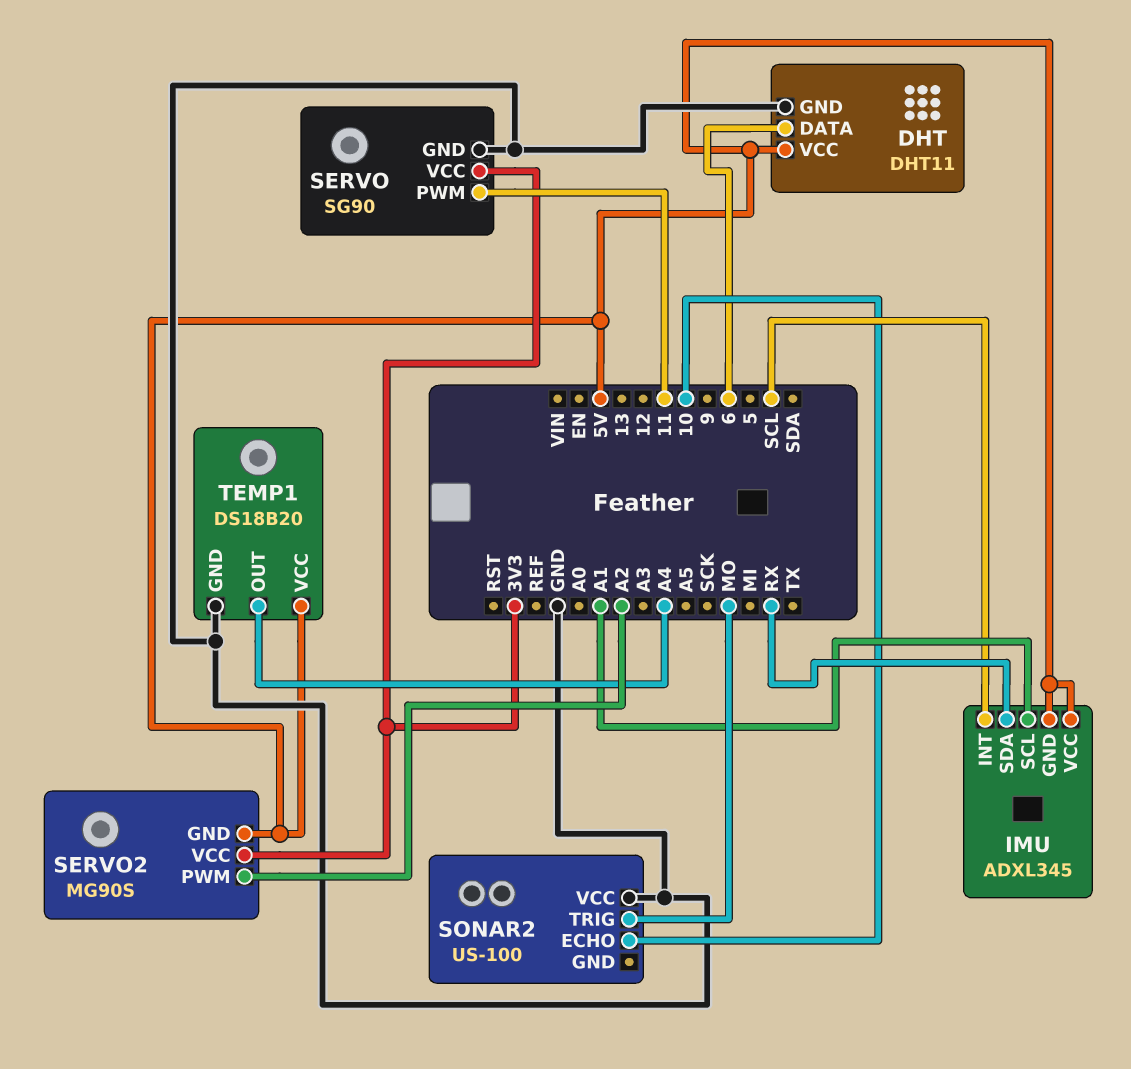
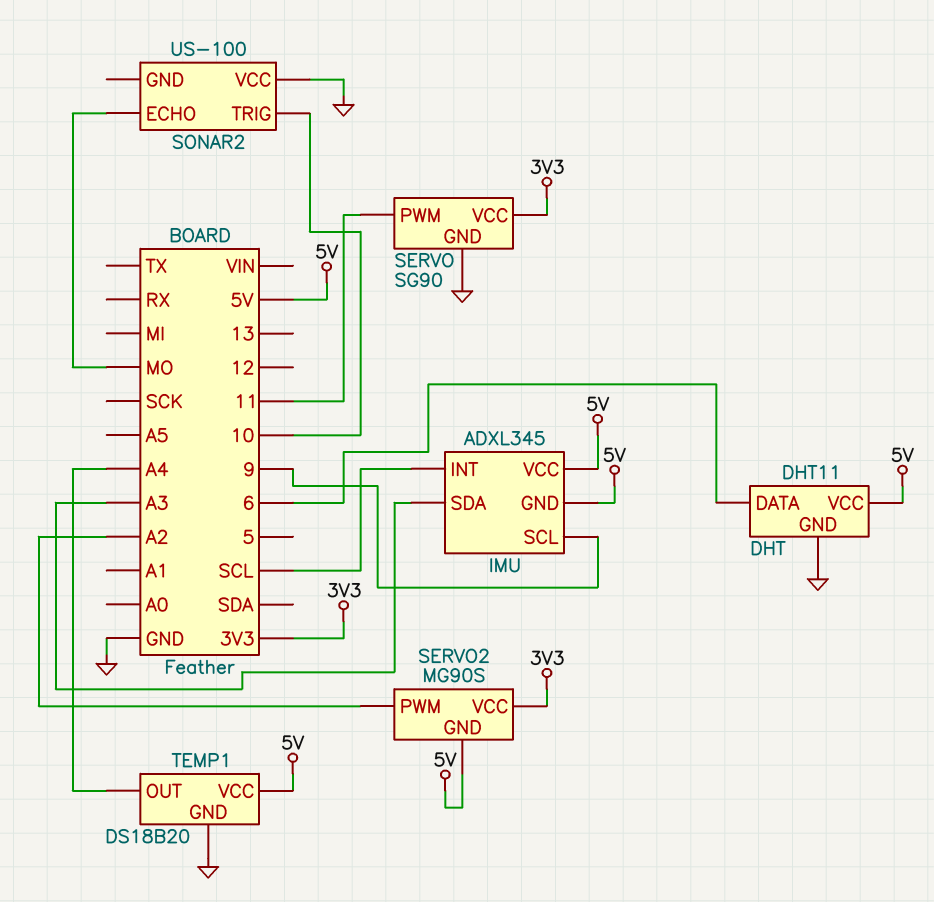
IMU pin SCL: A1 -> 9
IMU pin SDA: RX -> A3
SONAR2 pin ECHO: 10 -> MO
SONAR2 pin TRIG: MO -> 10

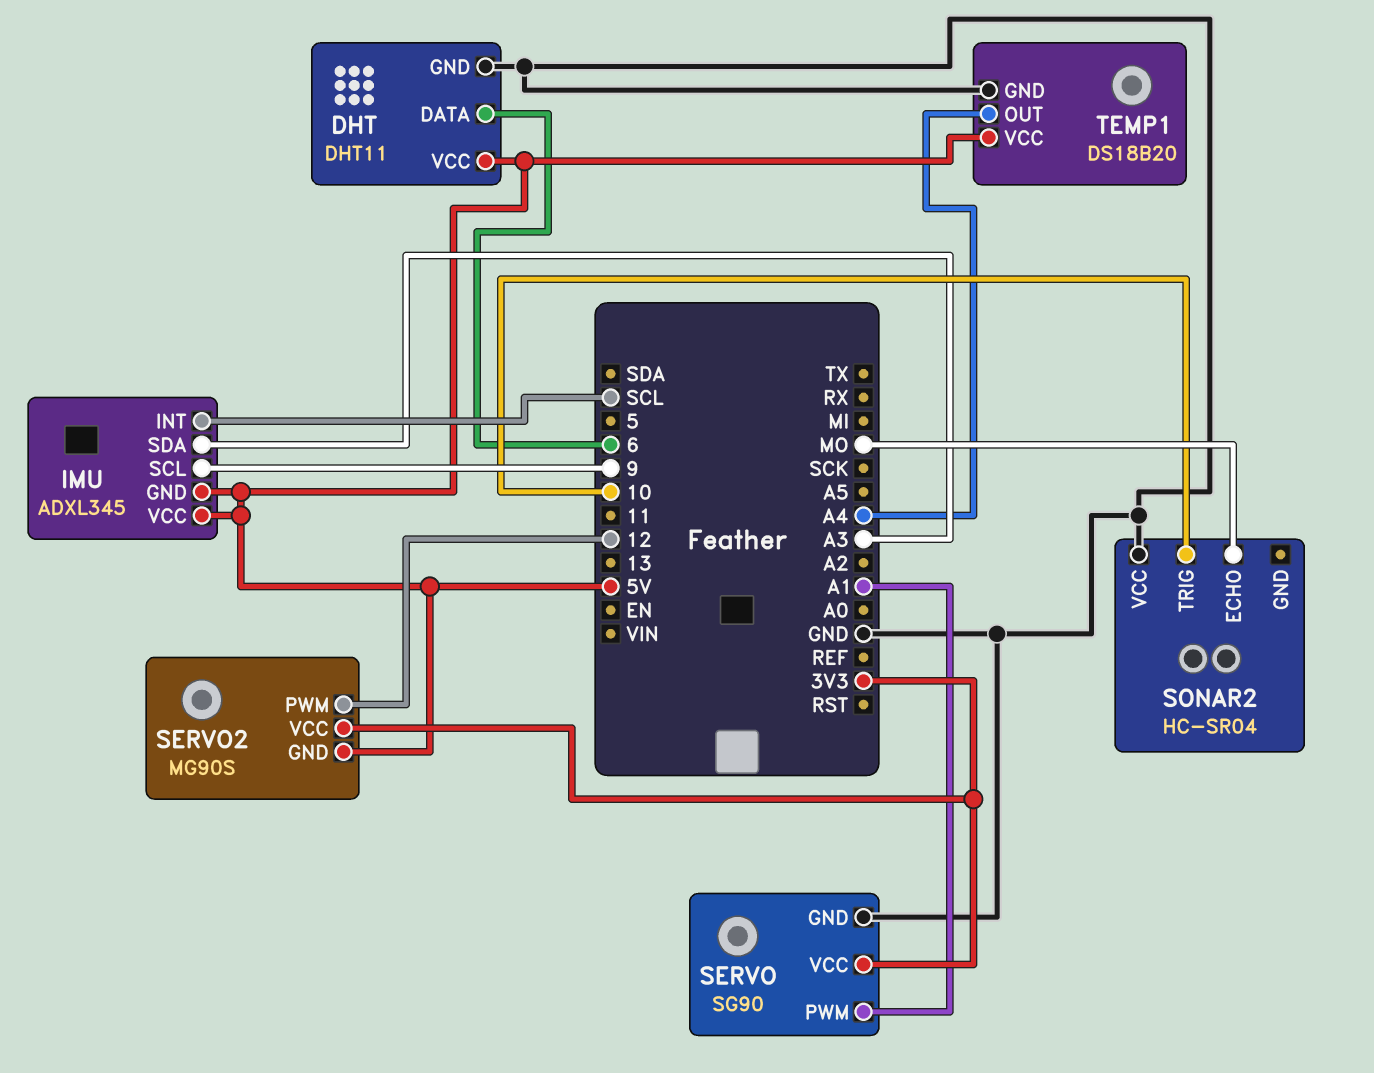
SERVO pin PWM: 11 -> A1
SERVO2 pin PWM: A2 -> 12
SONAR2: US-100 -> HC-SR04

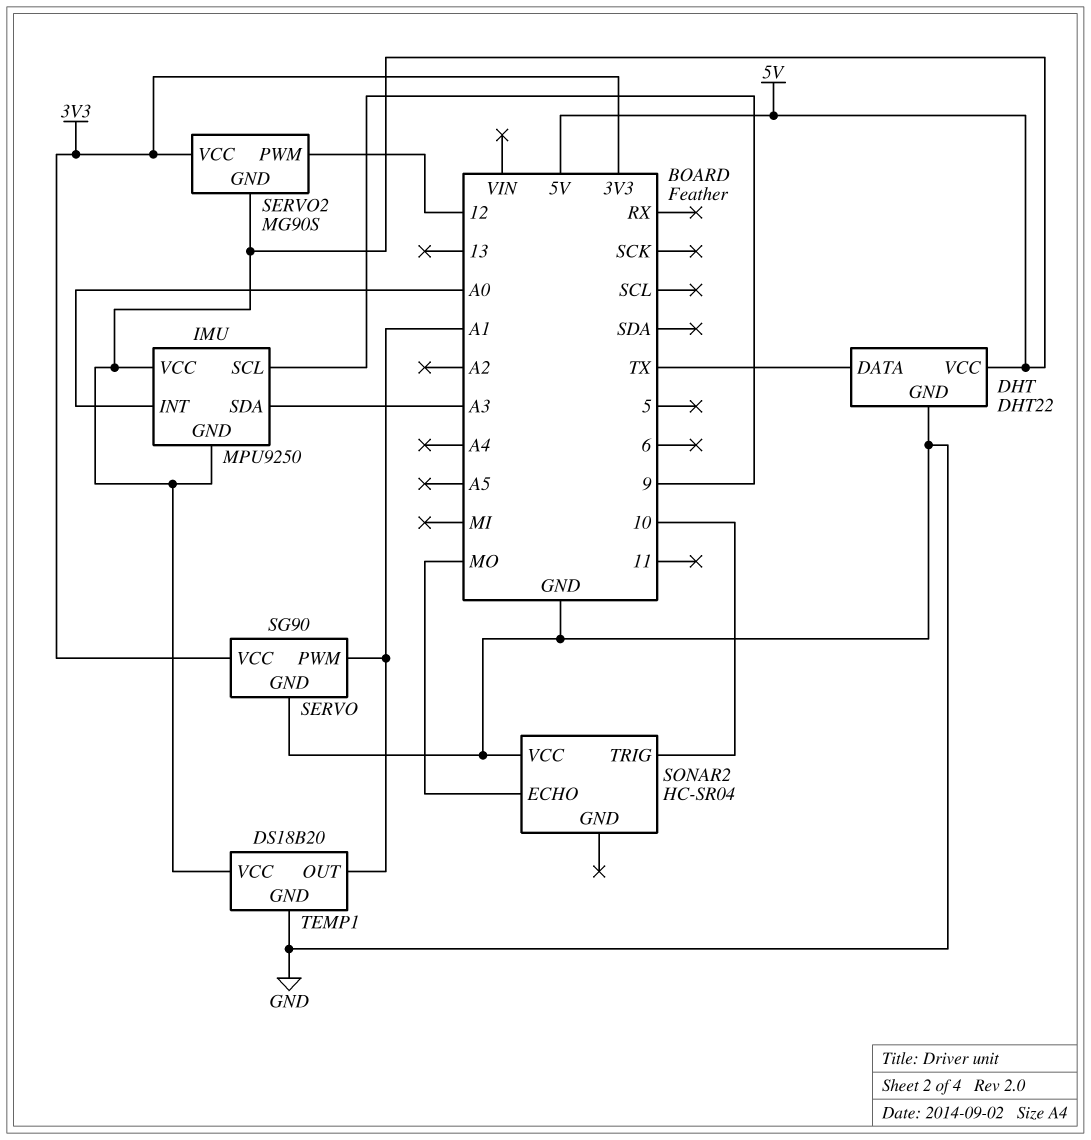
DHT: DHT11 -> DHT22
DHT pin DATA: 6 -> TX
IMU: ADXL345 -> MPU9250
IMU pin INT: SCL -> A0
TEMP1 pin OUT: A4 -> A1

